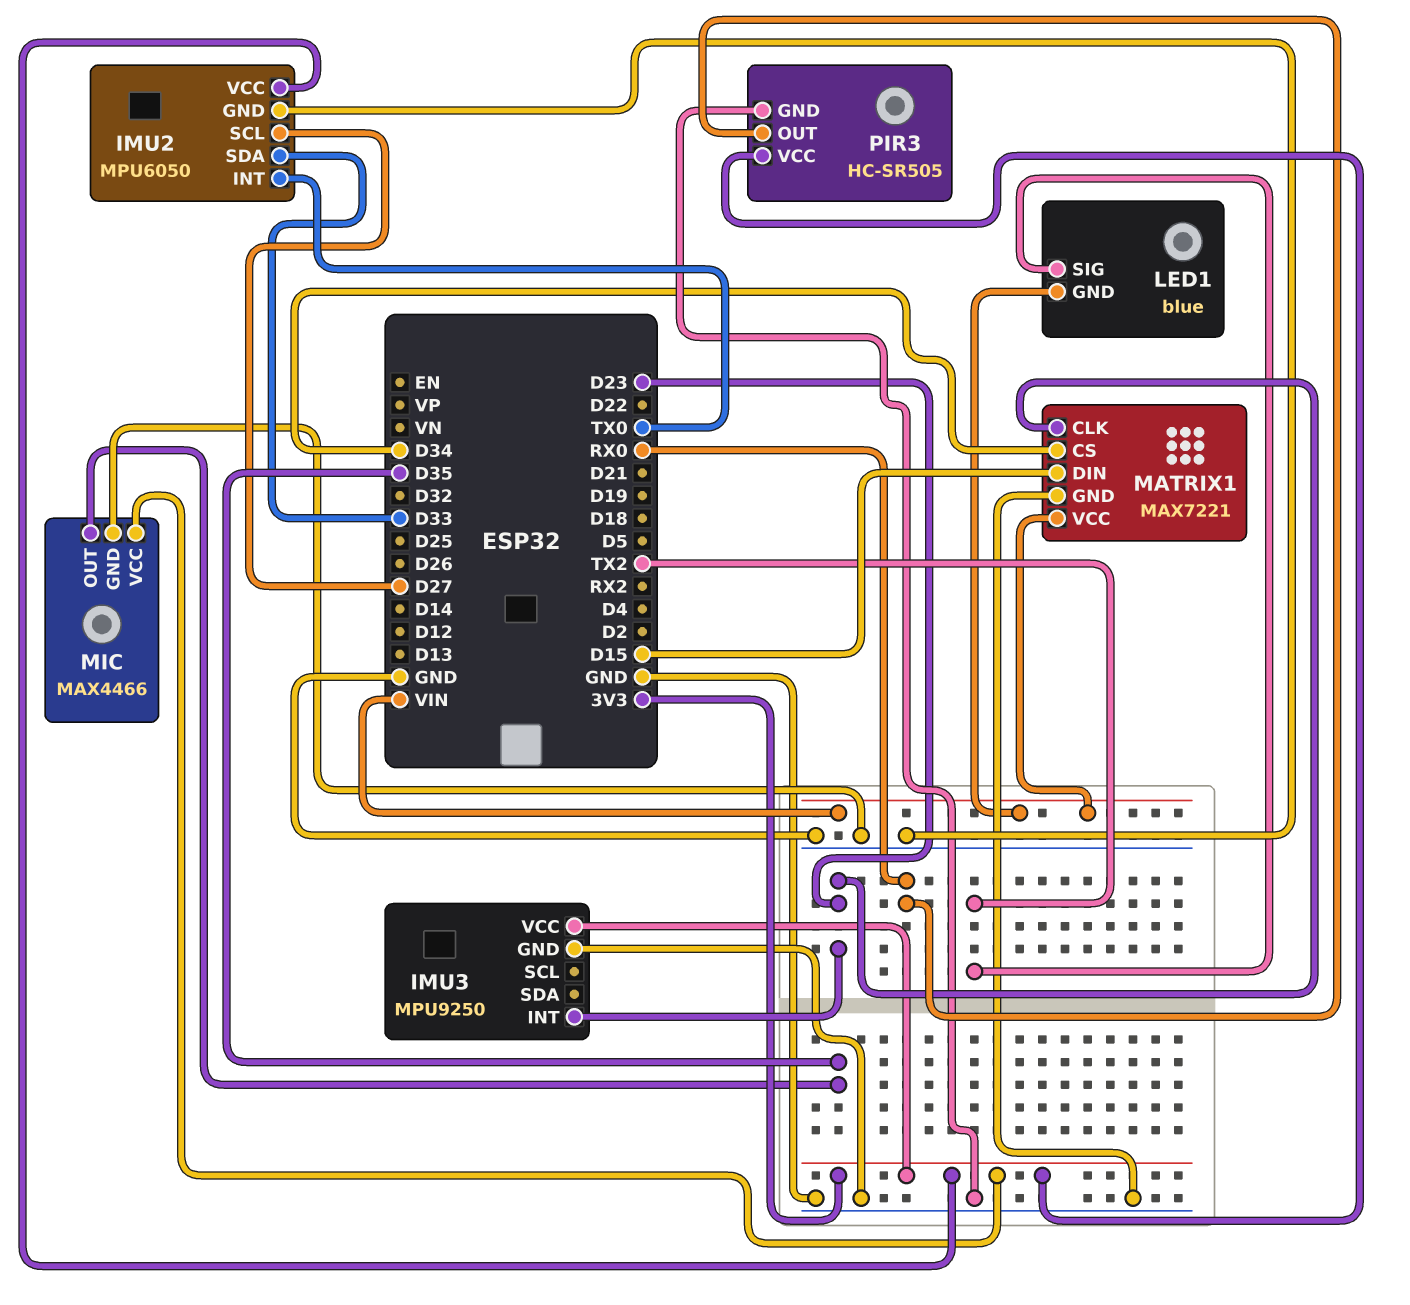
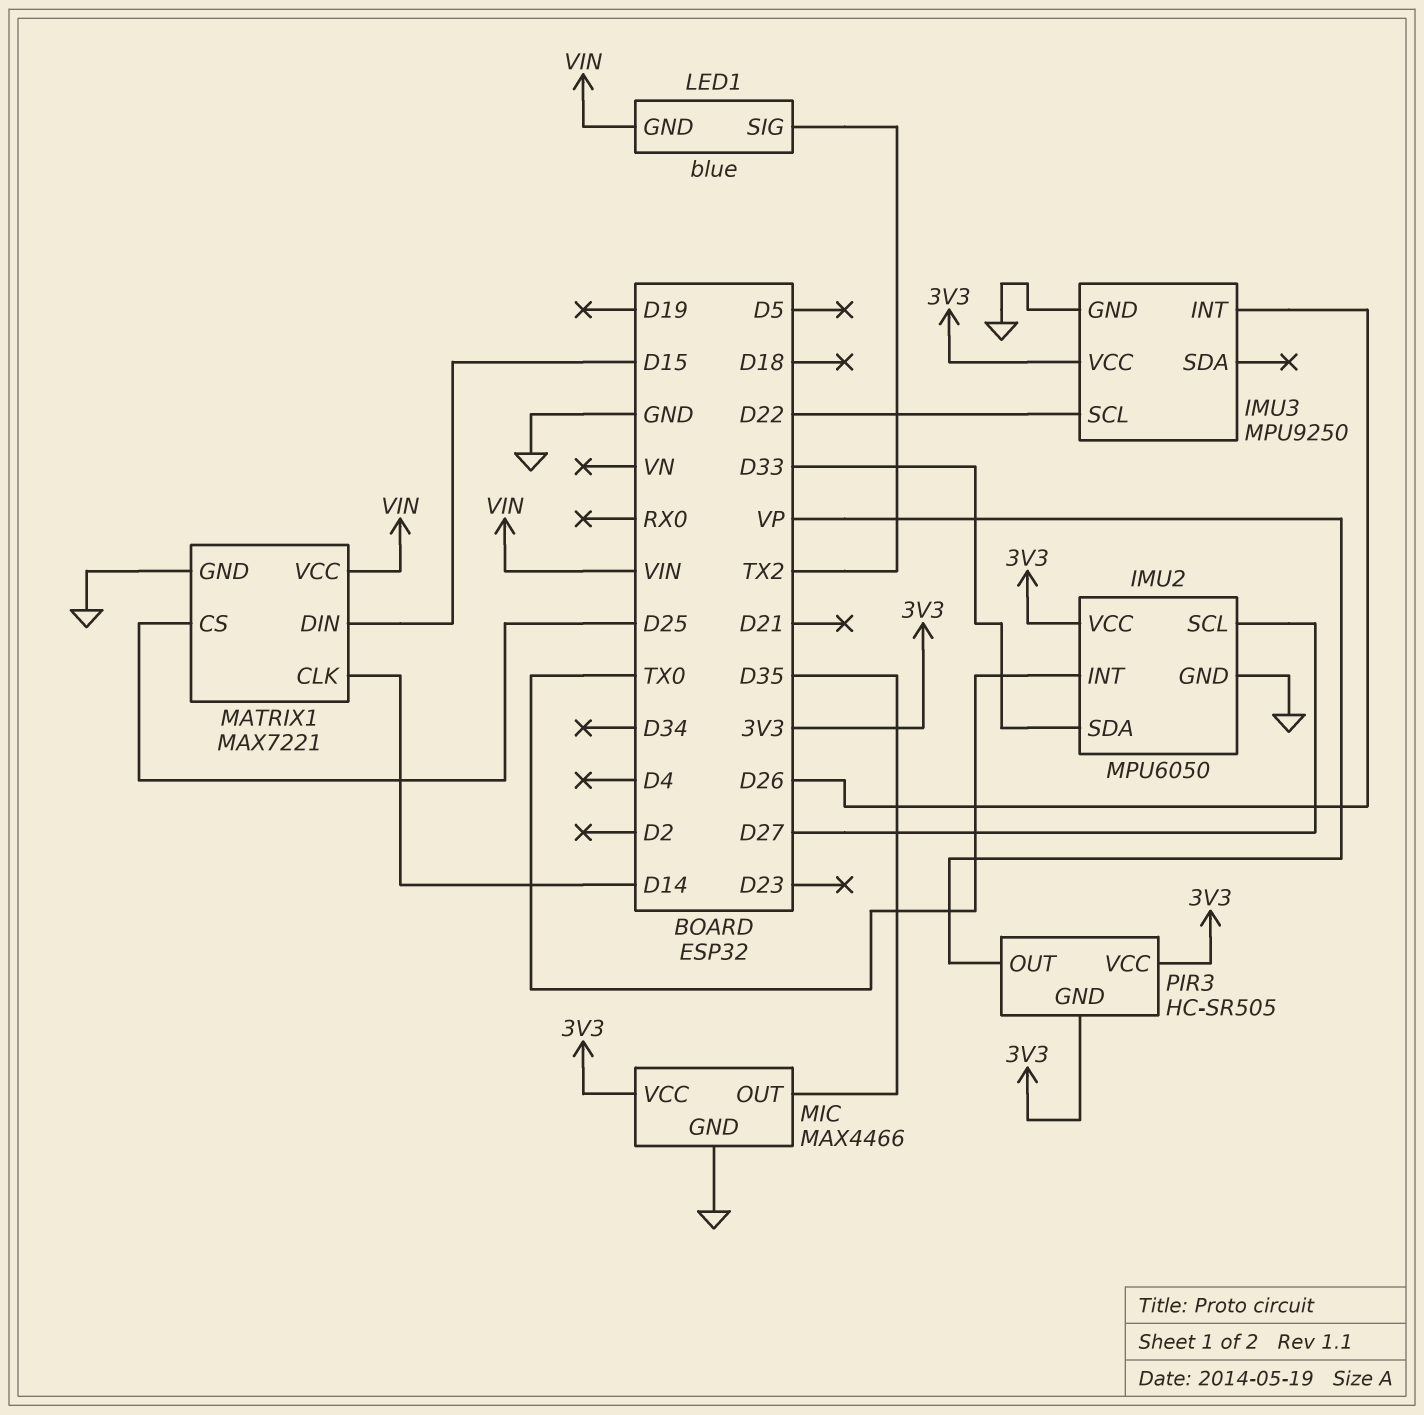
IMU3 pin INT: D23 -> D26
IMU3 pin SCL: none -> D22
MATRIX1 pin CLK: D23 -> D14
MATRIX1 pin CS: D34 -> D25
PIR3 pin GND: GND -> 3V3
PIR3 pin OUT: RX0 -> VP

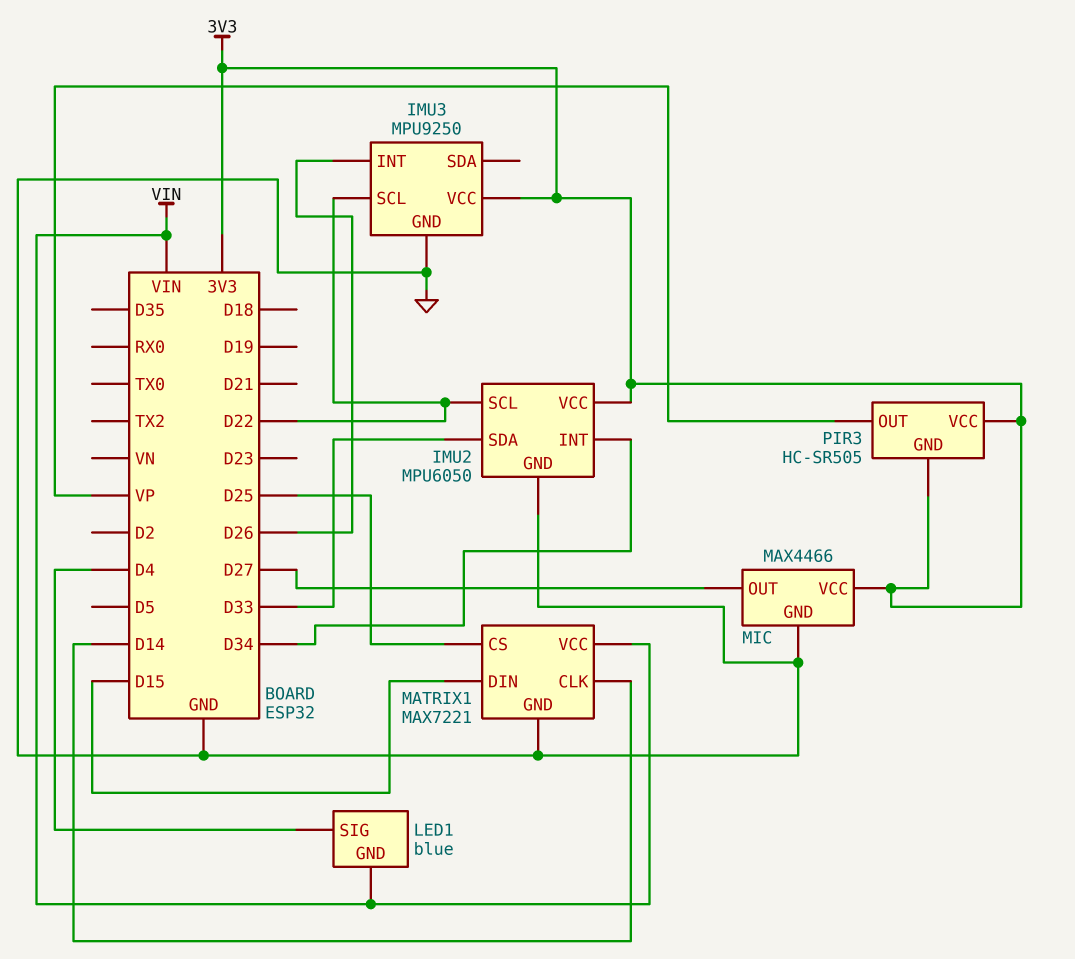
IMU2 pin INT: TX0 -> D34
IMU2 pin SCL: D27 -> D22
LED1 pin SIG: TX2 -> D4
MIC pin OUT: D35 -> D27

